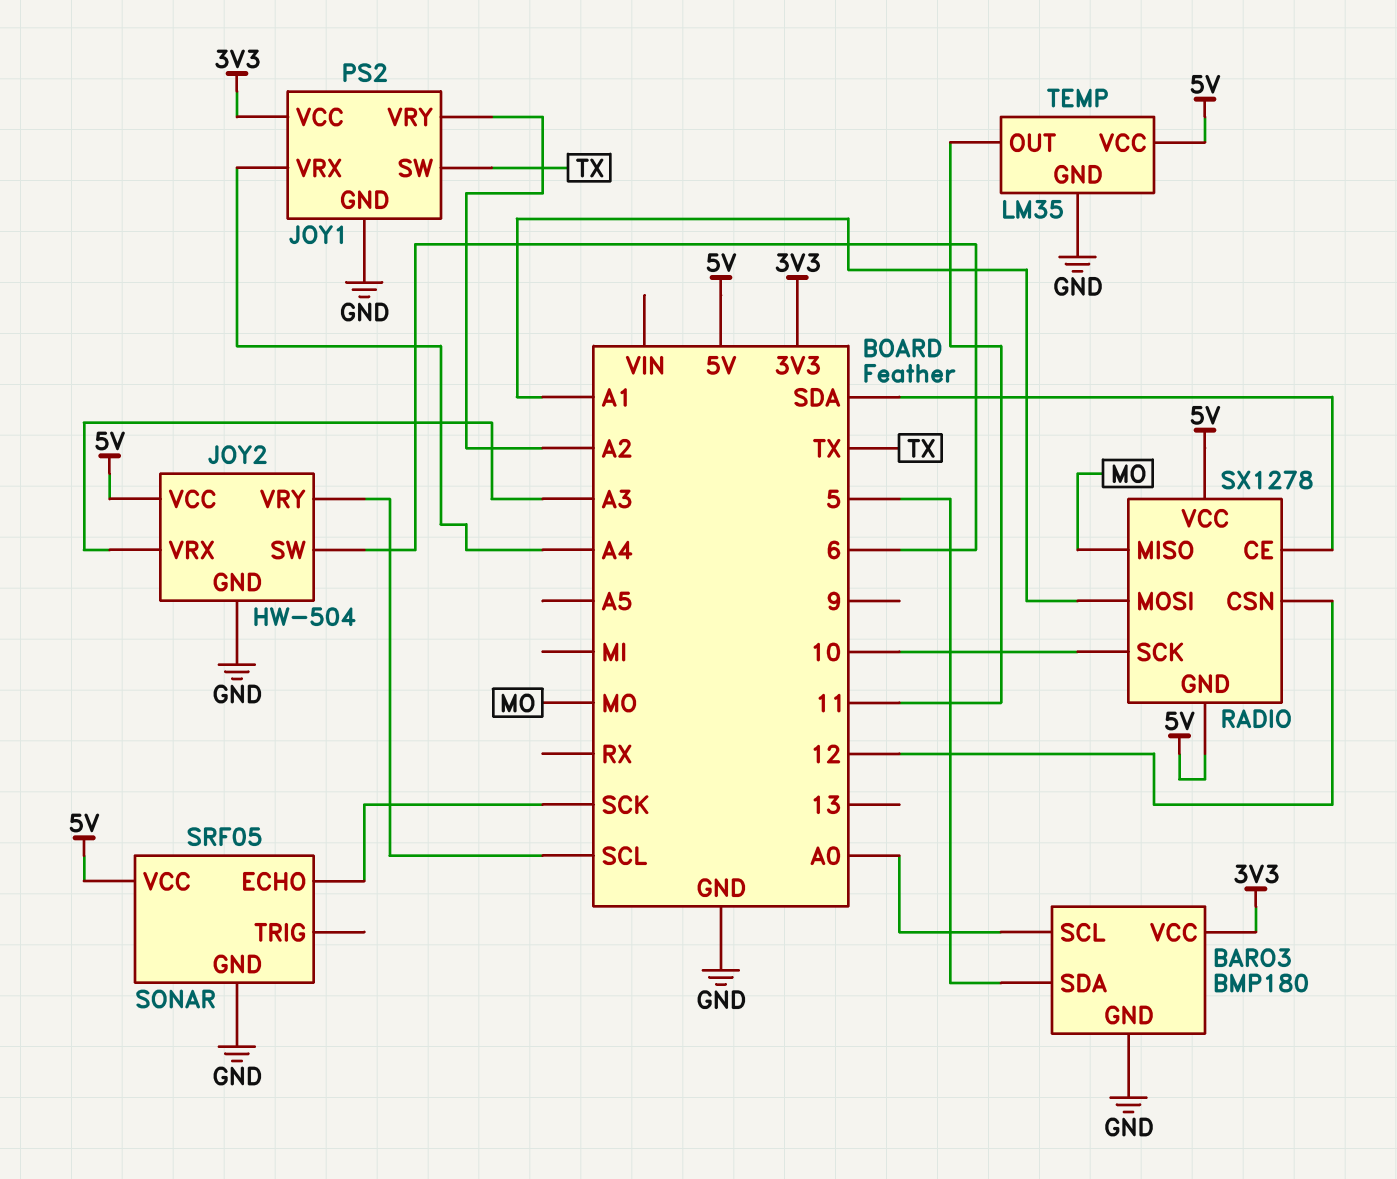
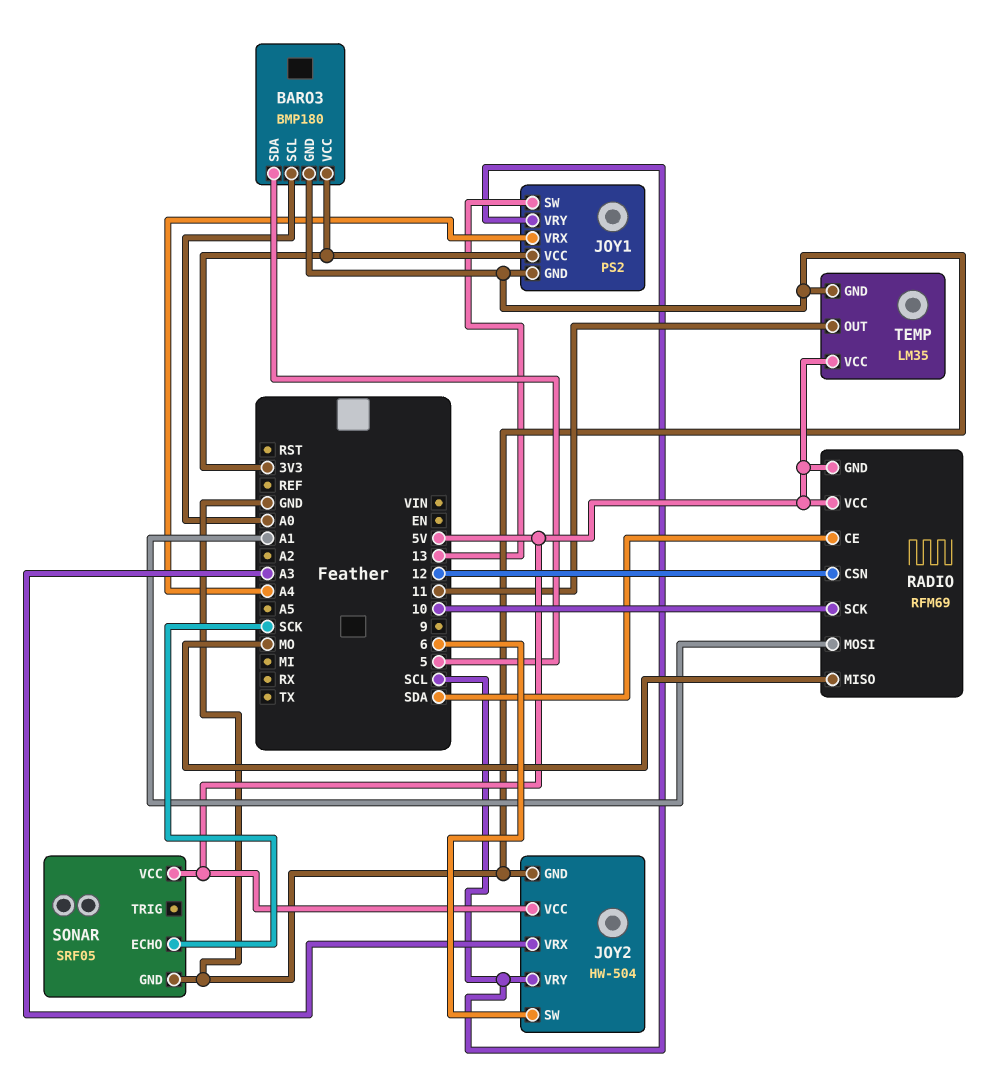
JOY1 pin SW: TX -> 13
JOY1 pin VRY: A2 -> SCL
RADIO: SX1278 -> RFM69

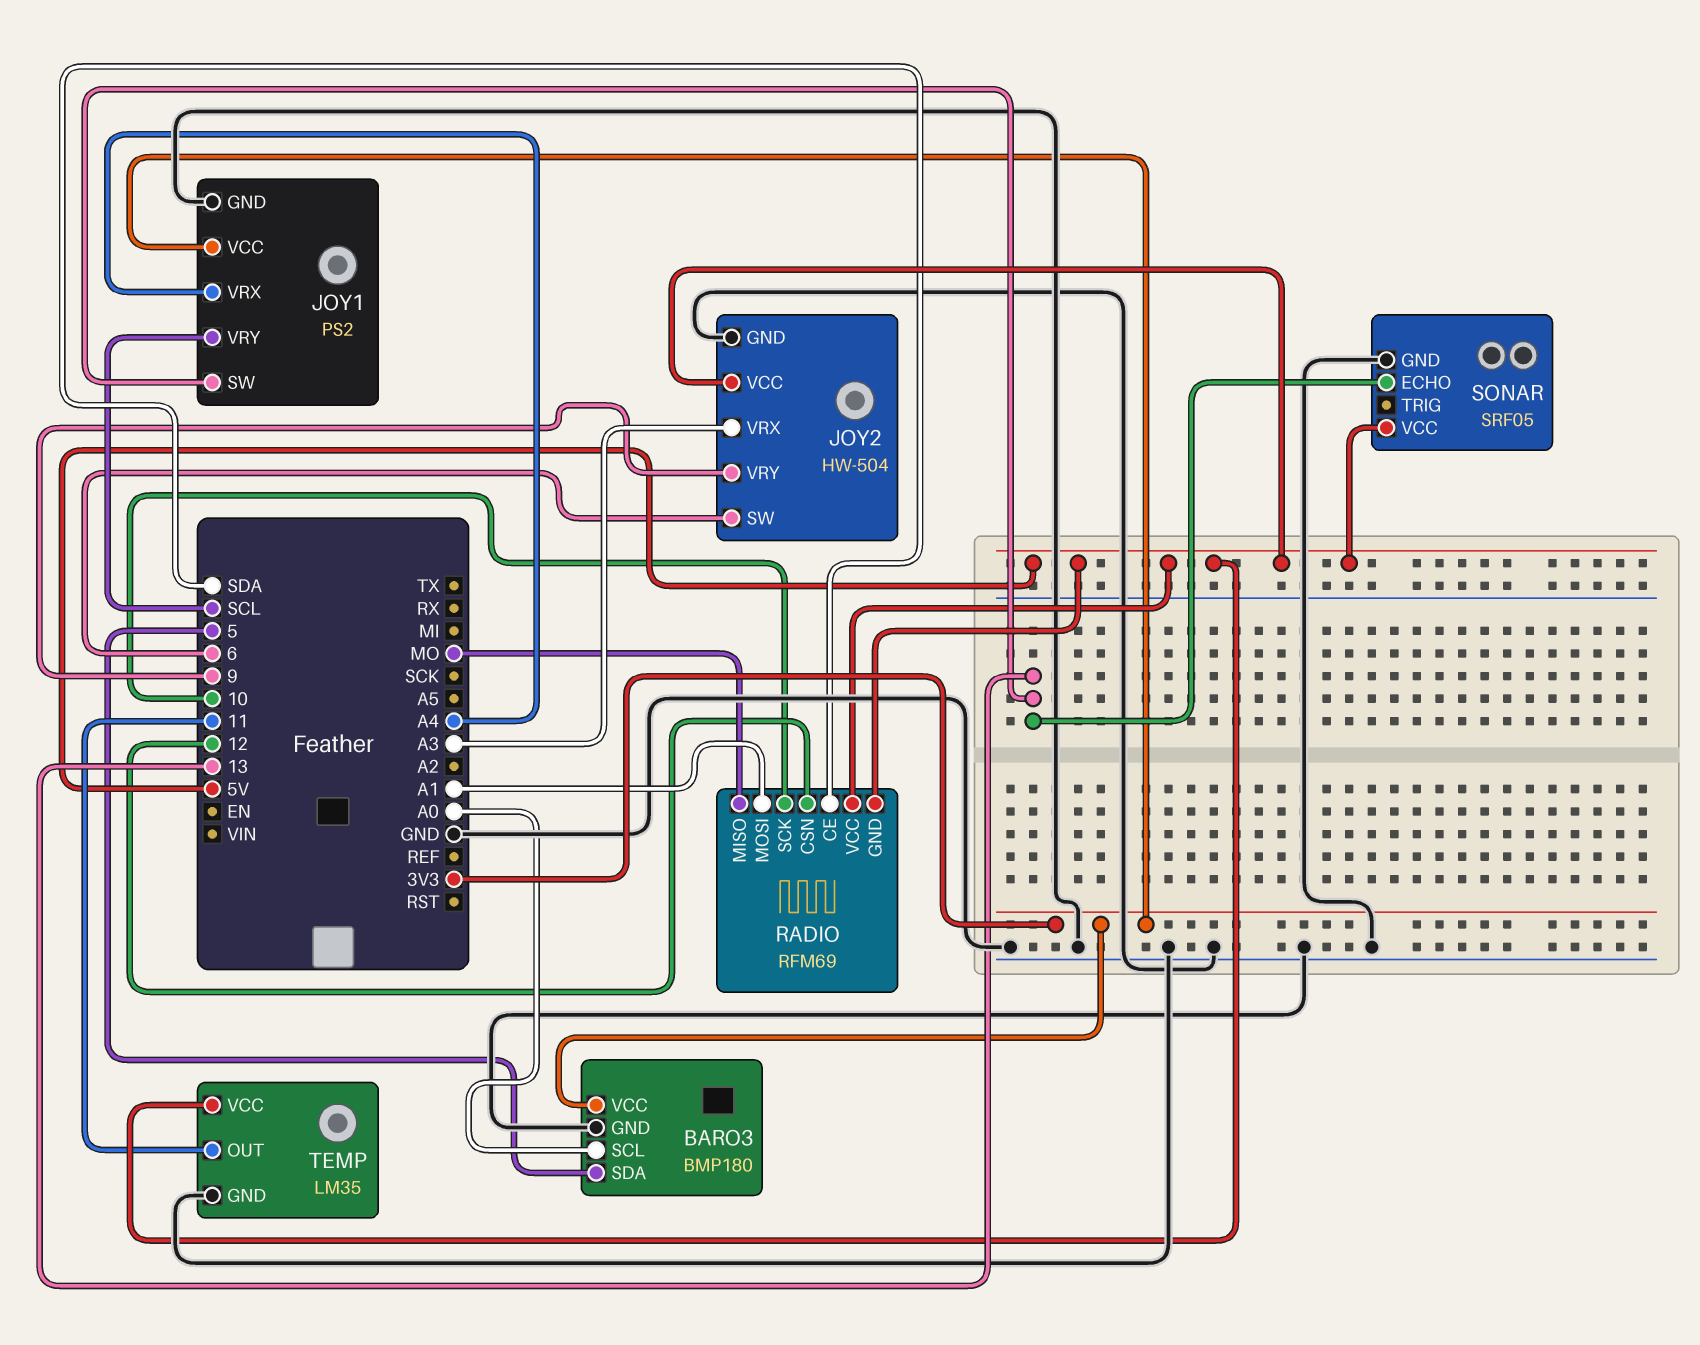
JOY2 pin VRY: SCL -> 9
SONAR pin ECHO: SCK -> 13

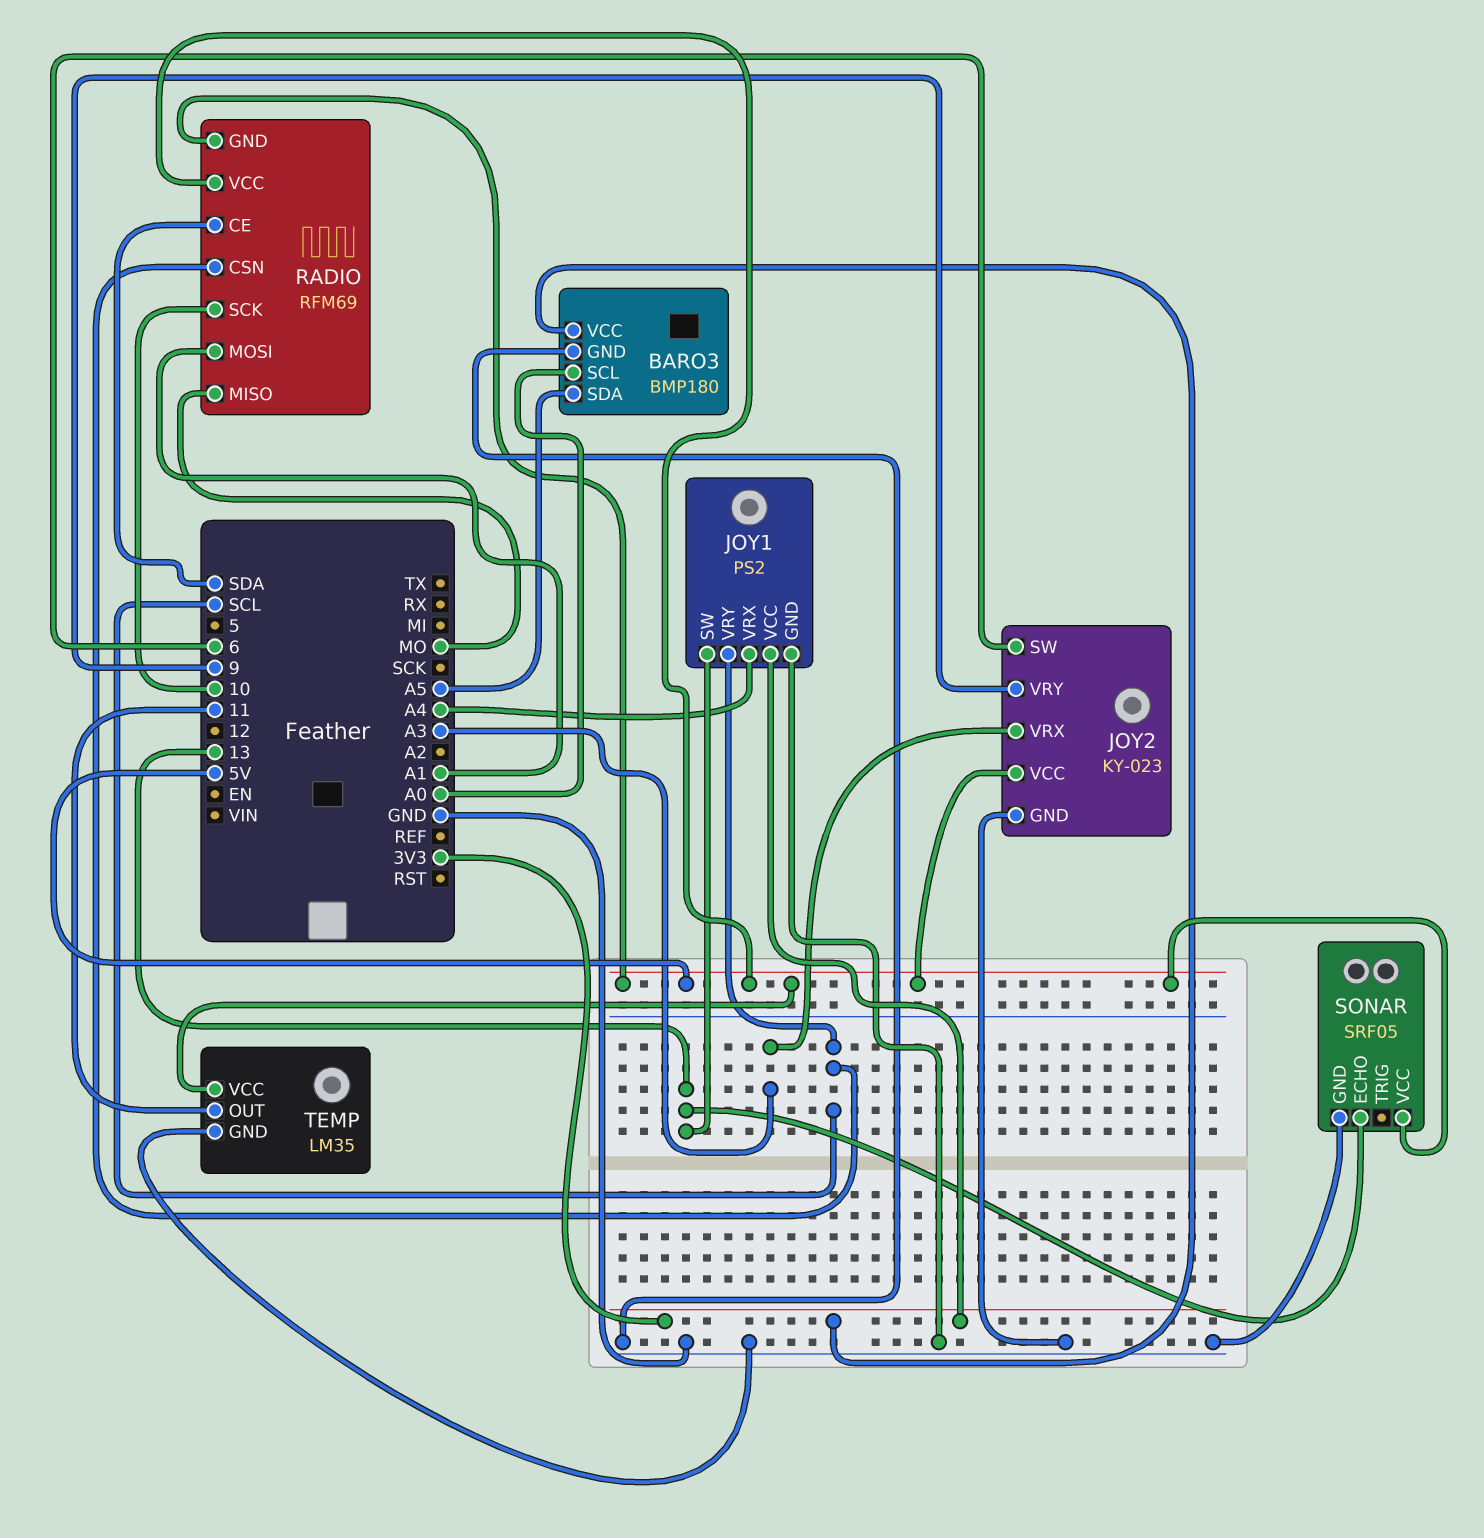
BARO3 pin SDA: 5 -> A5
JOY2: HW-504 -> KY-023
RADIO pin CSN: 12 -> SCL

